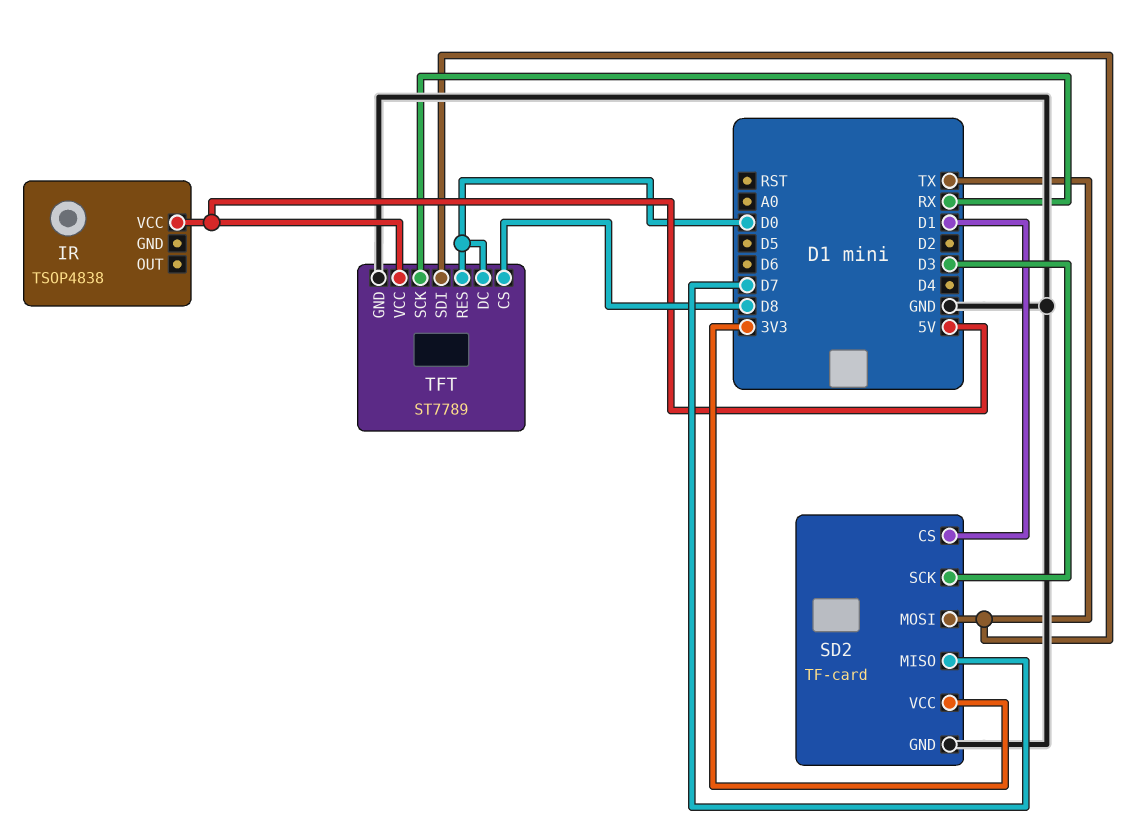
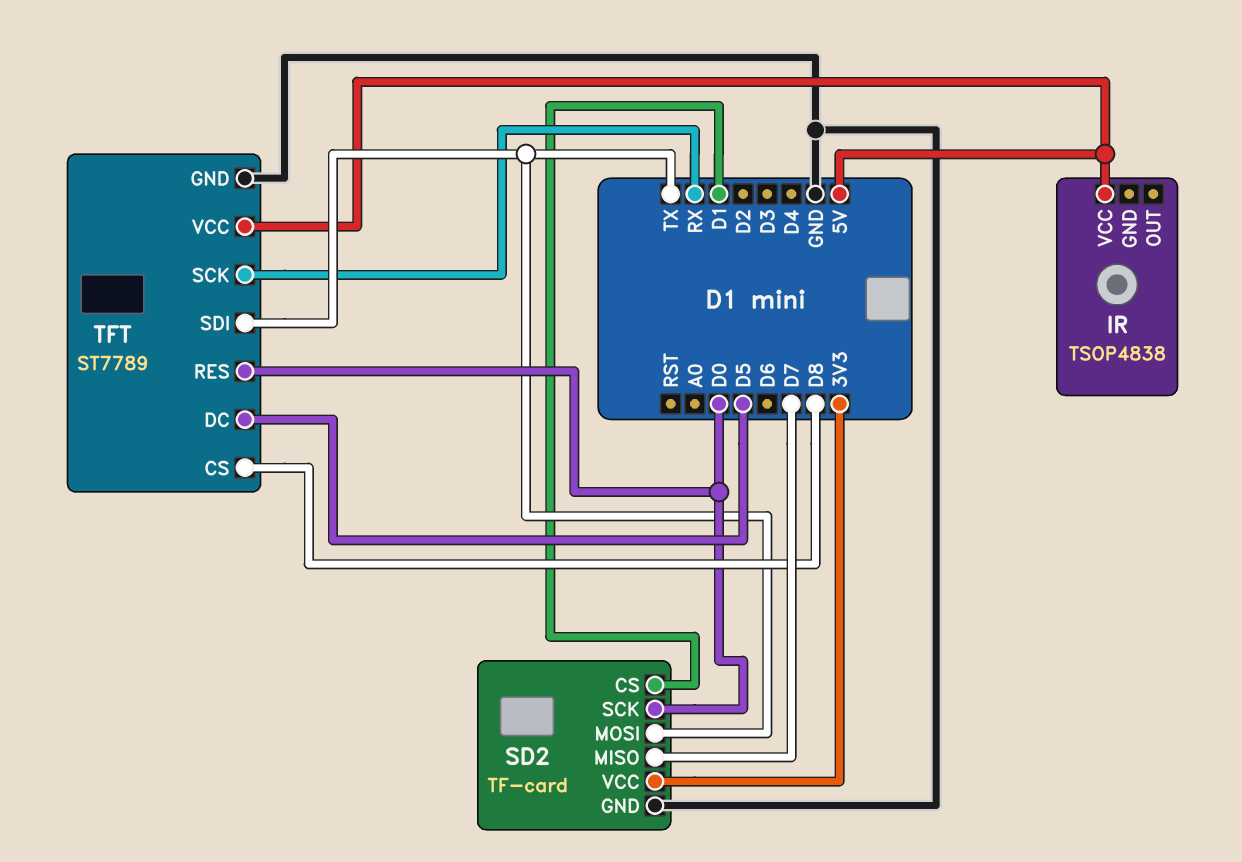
SD2 pin SCK: D3 -> D0
TFT pin DC: D0 -> D5

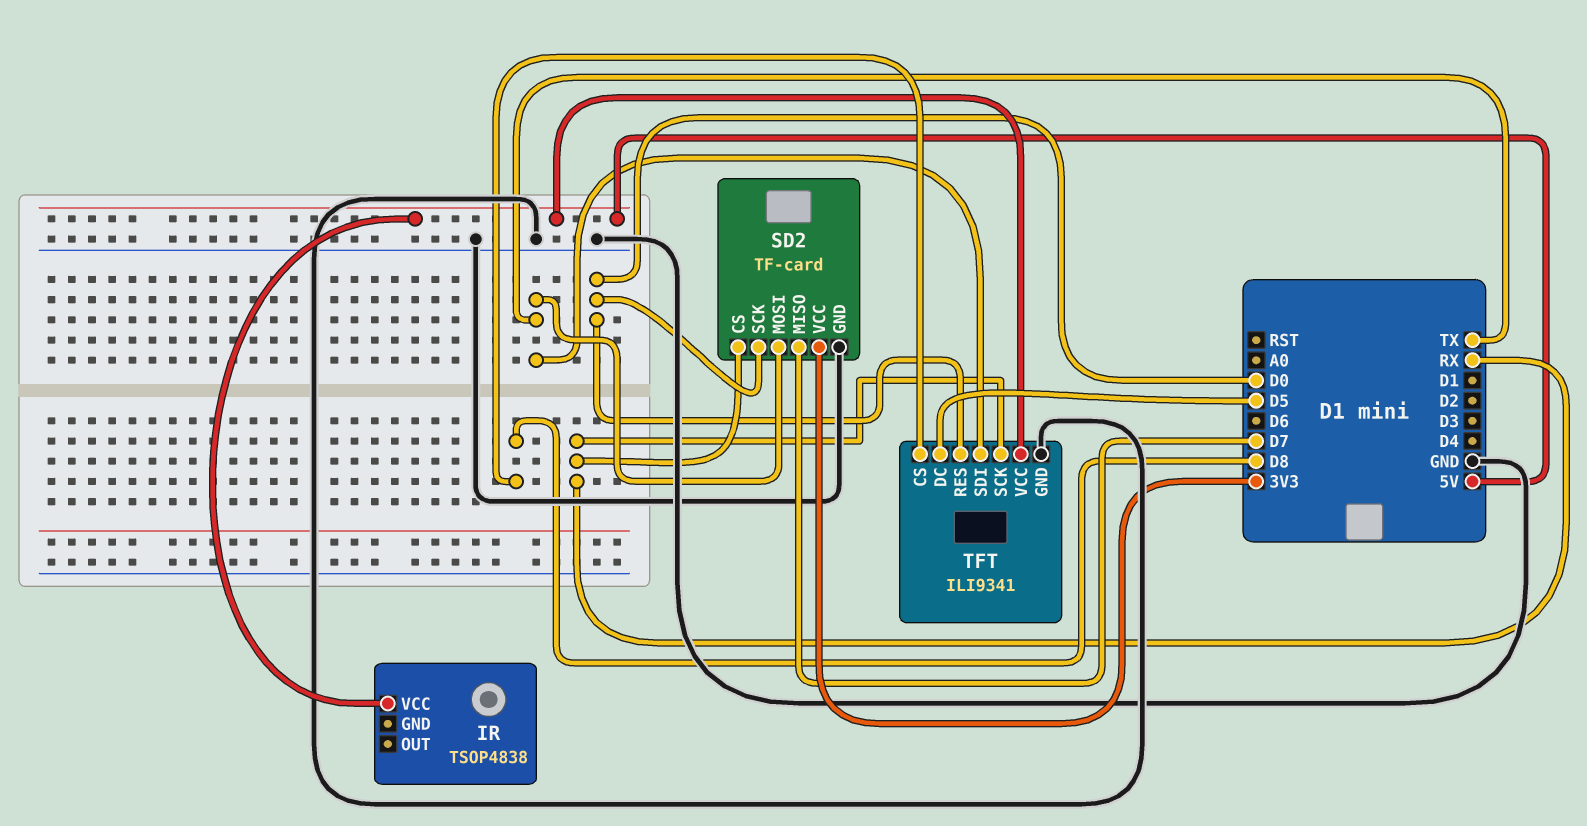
SD2 pin CS: D1 -> RX
TFT: ST7789 -> ILI9341

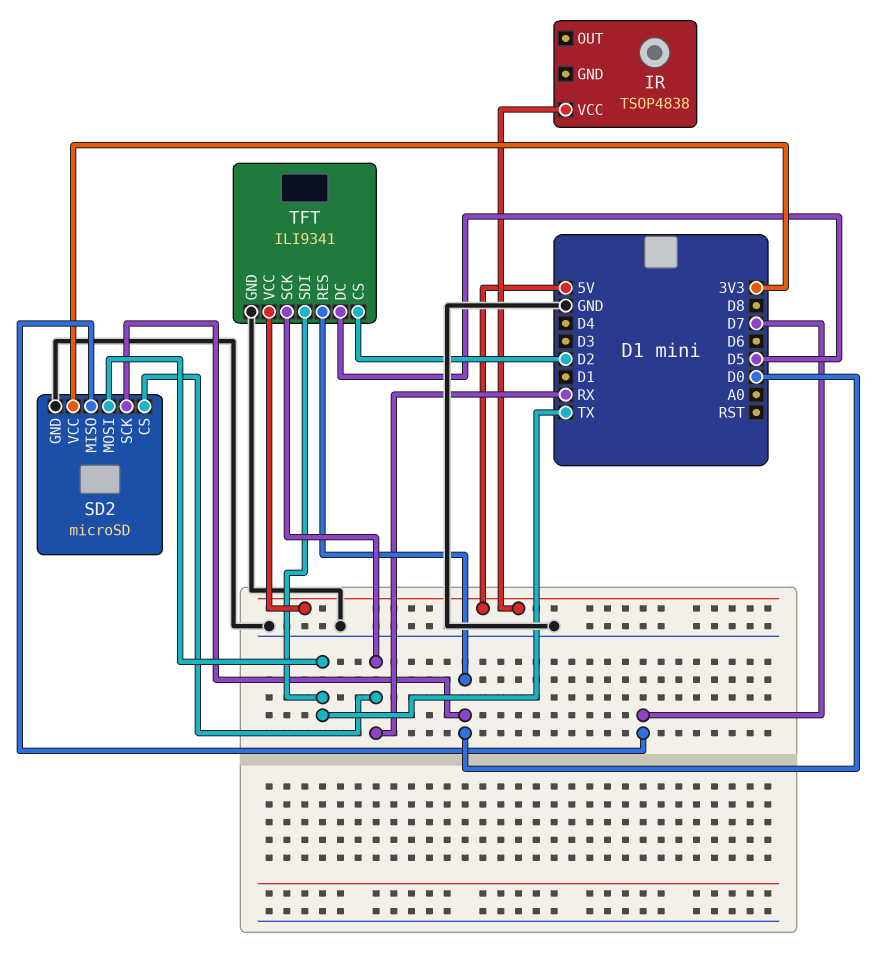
SD2: TF-card -> microSD
TFT pin CS: D8 -> D2

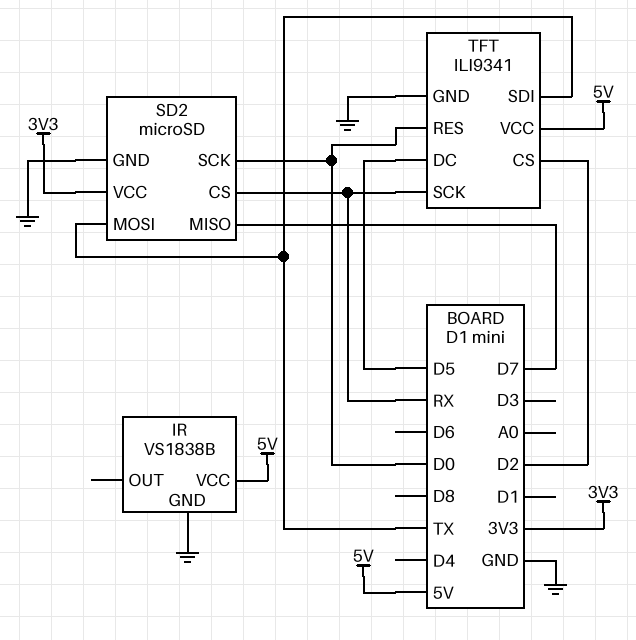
IR: TSOP4838 -> VS1838B
IR pin GND: none -> GND

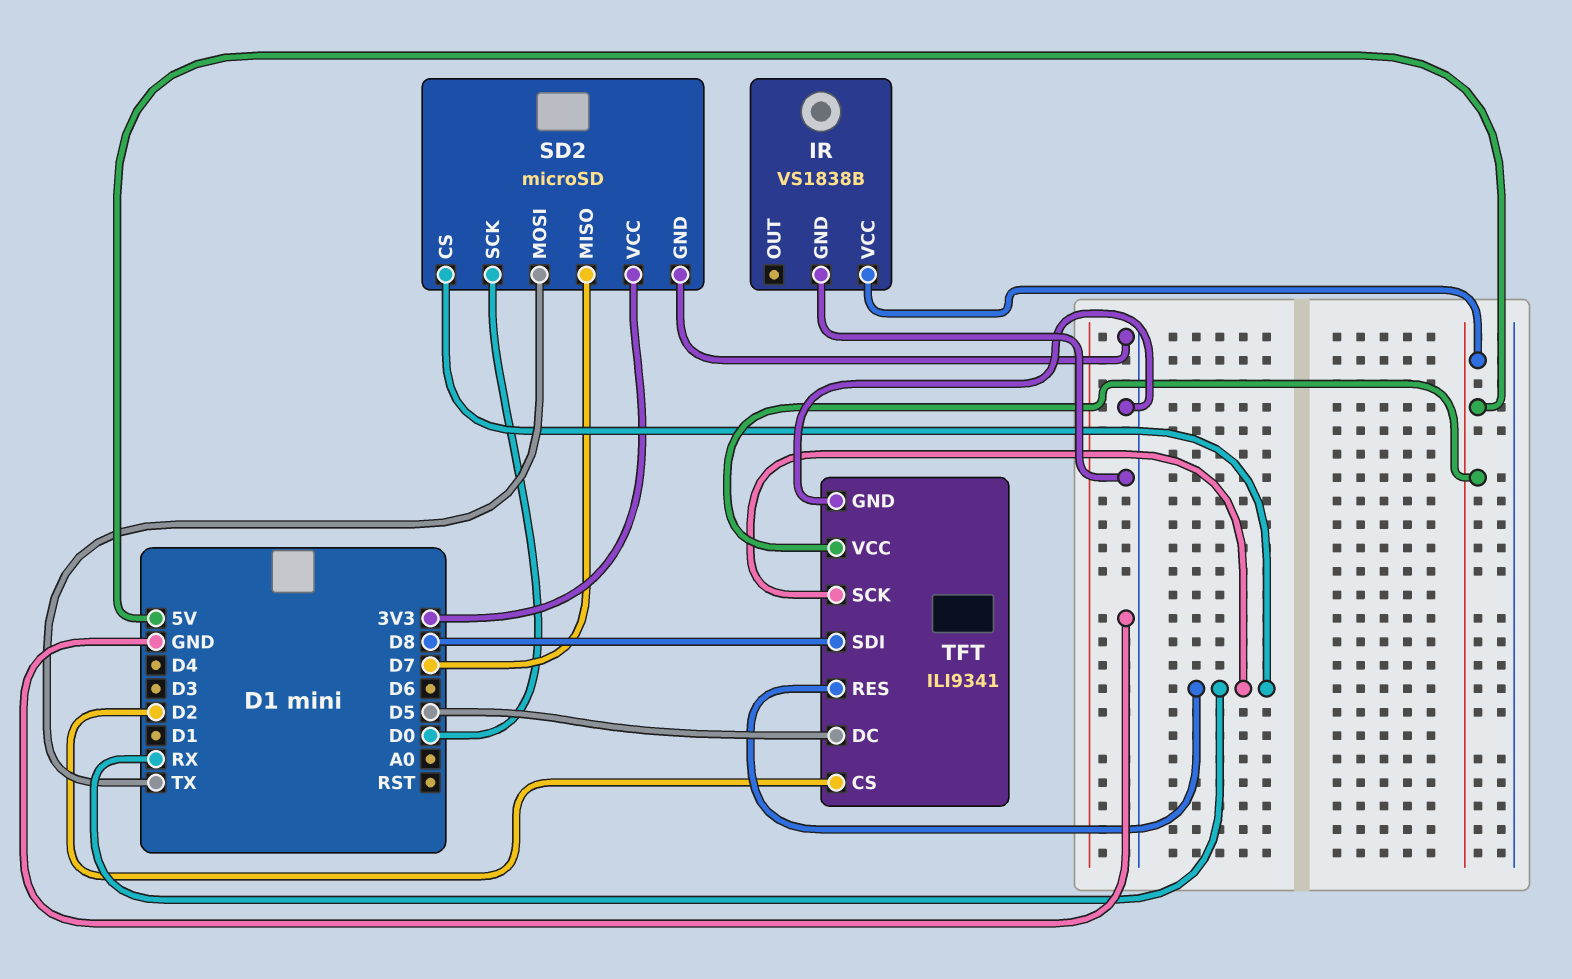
TFT pin RES: D0 -> RX
TFT pin SDI: TX -> D8

